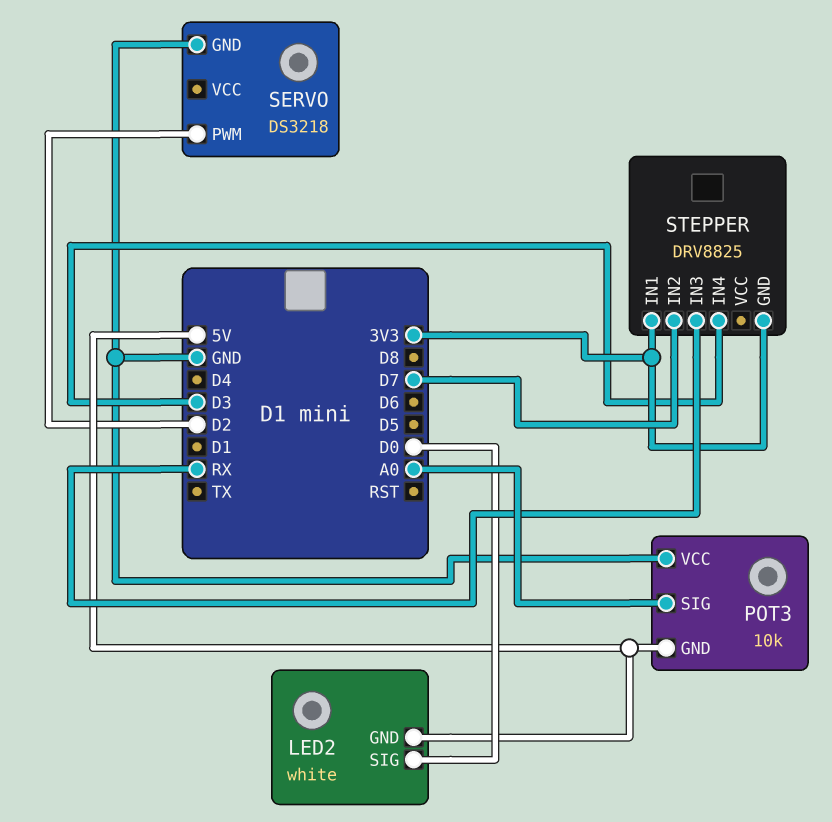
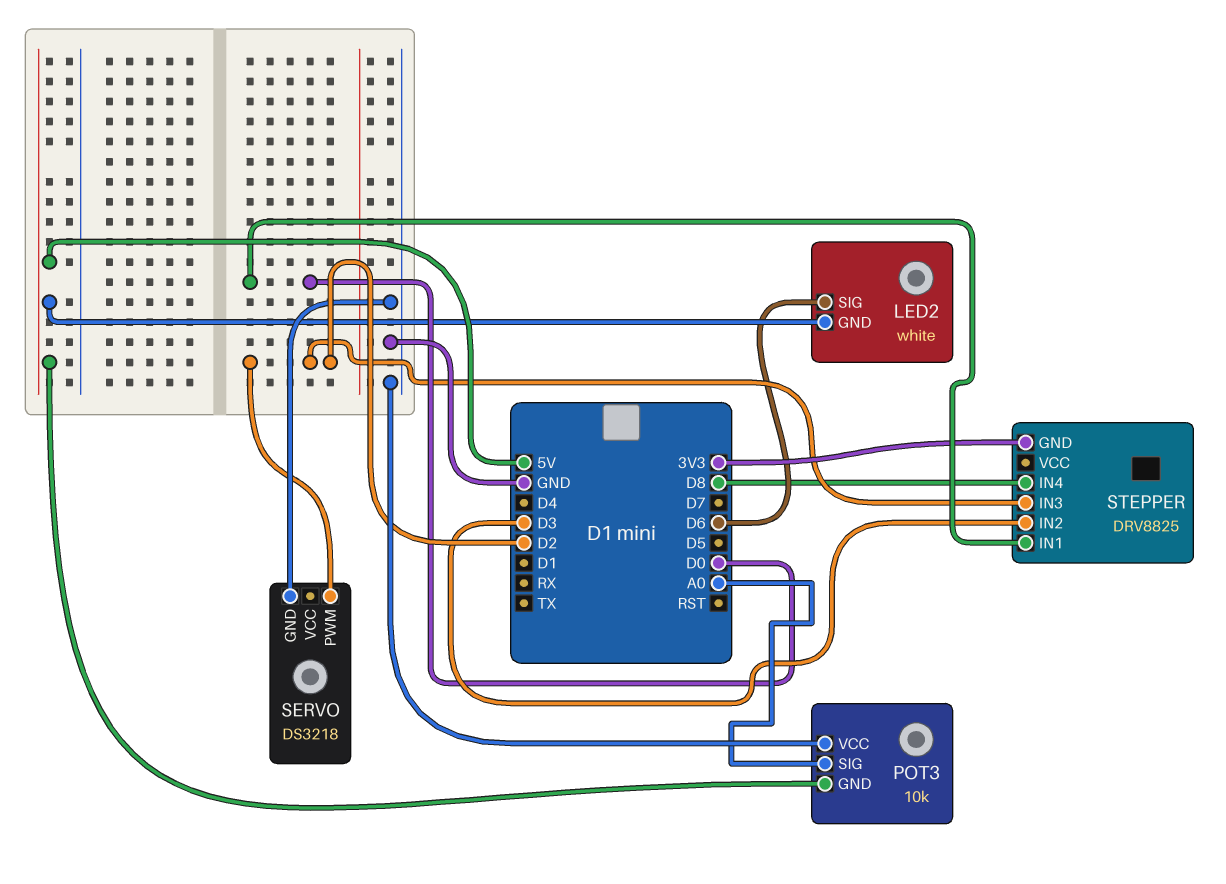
LED2 pin SIG: D0 -> D6
STEPPER pin IN1: 3V3 -> D0
STEPPER pin IN2: D7 -> D3
STEPPER pin IN3: RX -> D2
STEPPER pin IN4: D3 -> D8

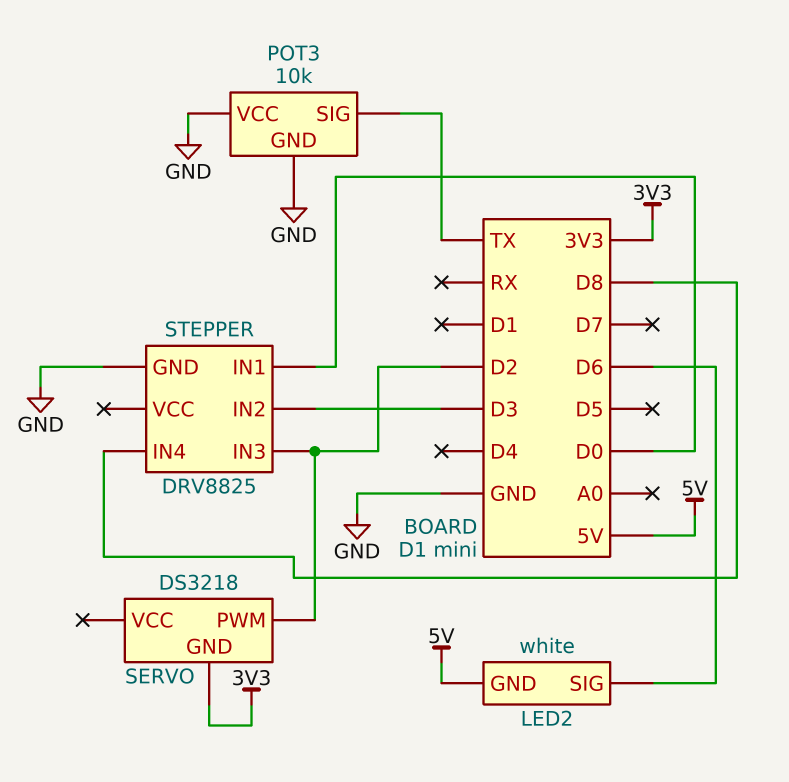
POT3 pin GND: 5V -> GND
POT3 pin SIG: A0 -> TX
SERVO pin GND: GND -> 3V3
STEPPER pin GND: 3V3 -> GND

